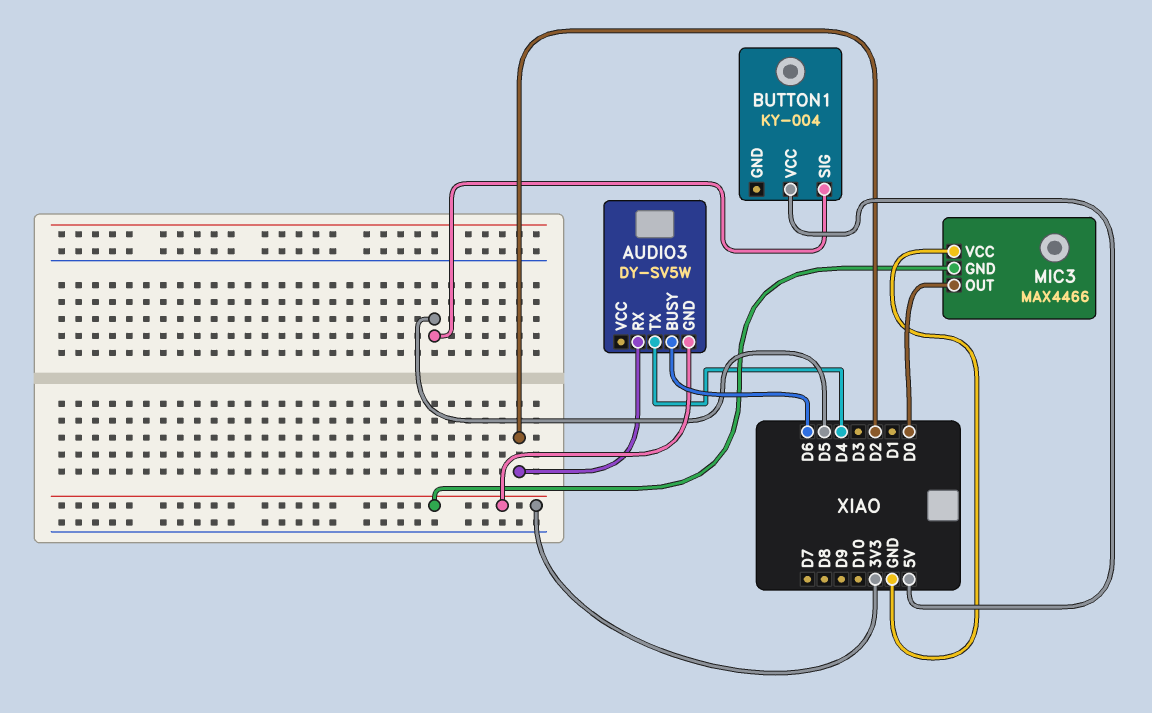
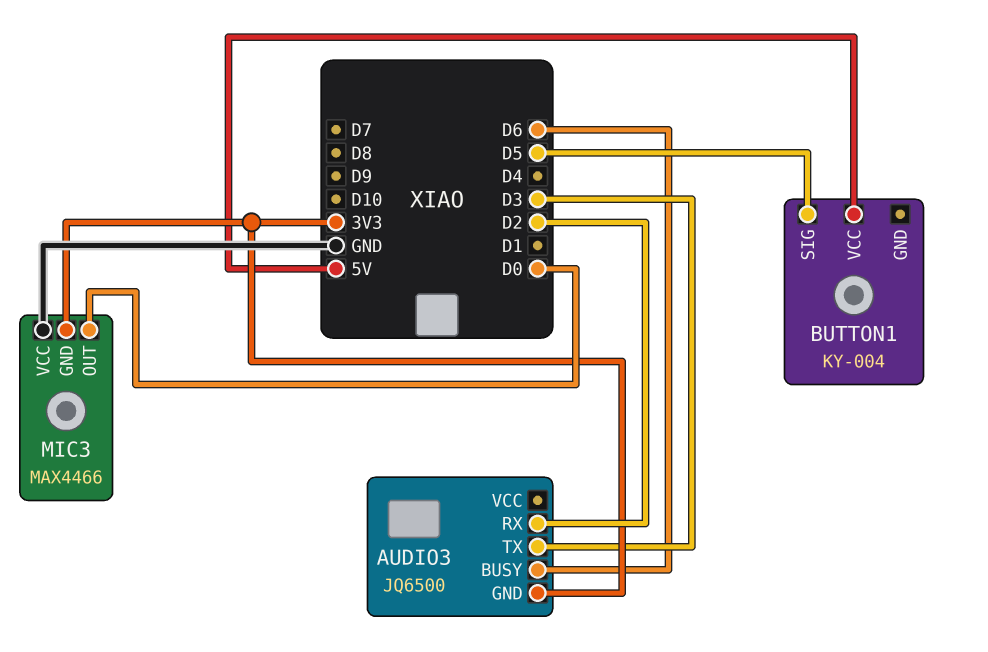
AUDIO3: DY-SV5W -> JQ6500
AUDIO3 pin TX: D4 -> D3

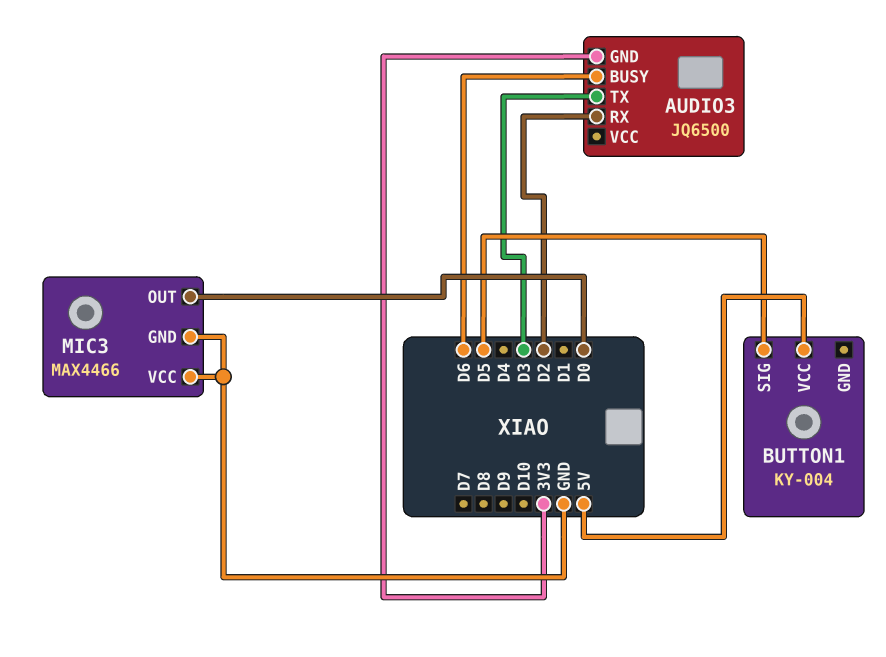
MIC3 pin GND: 3V3 -> GND

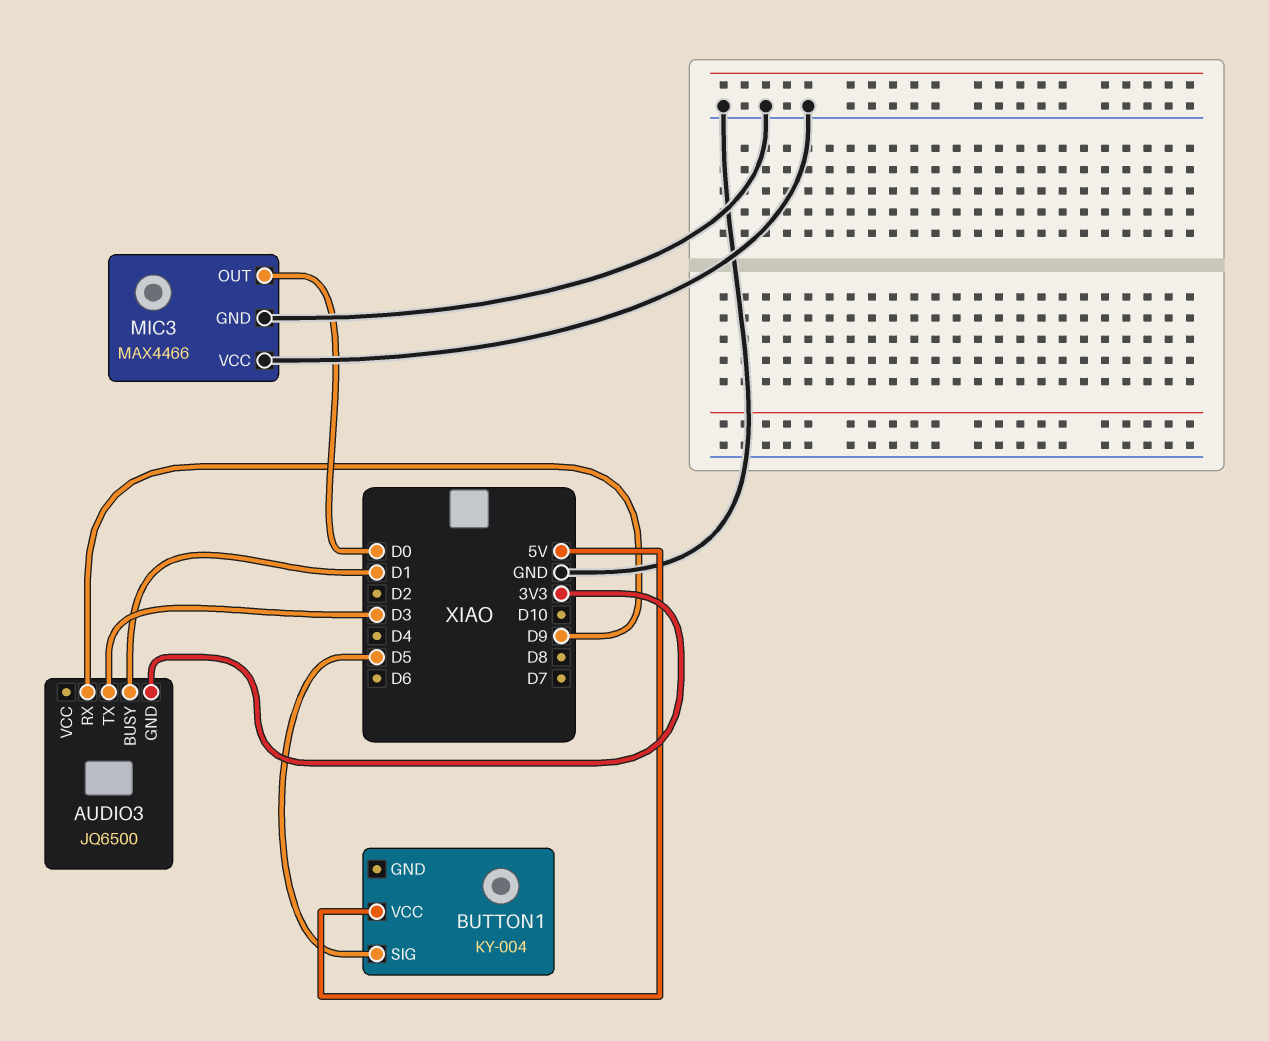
AUDIO3 pin BUSY: D6 -> D1
AUDIO3 pin RX: D2 -> D9

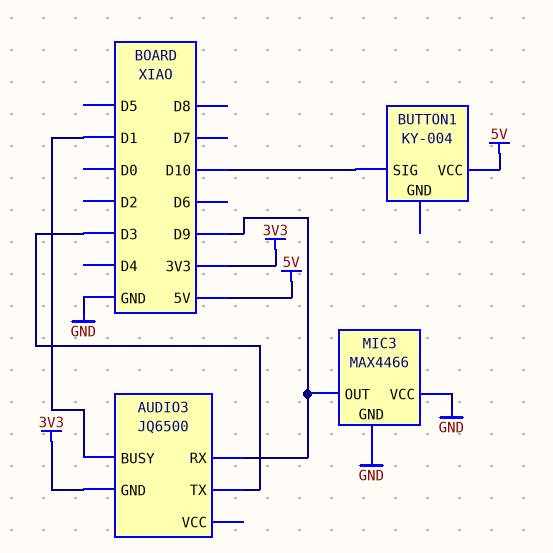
BUTTON1 pin SIG: D5 -> D10
MIC3 pin OUT: D0 -> D9

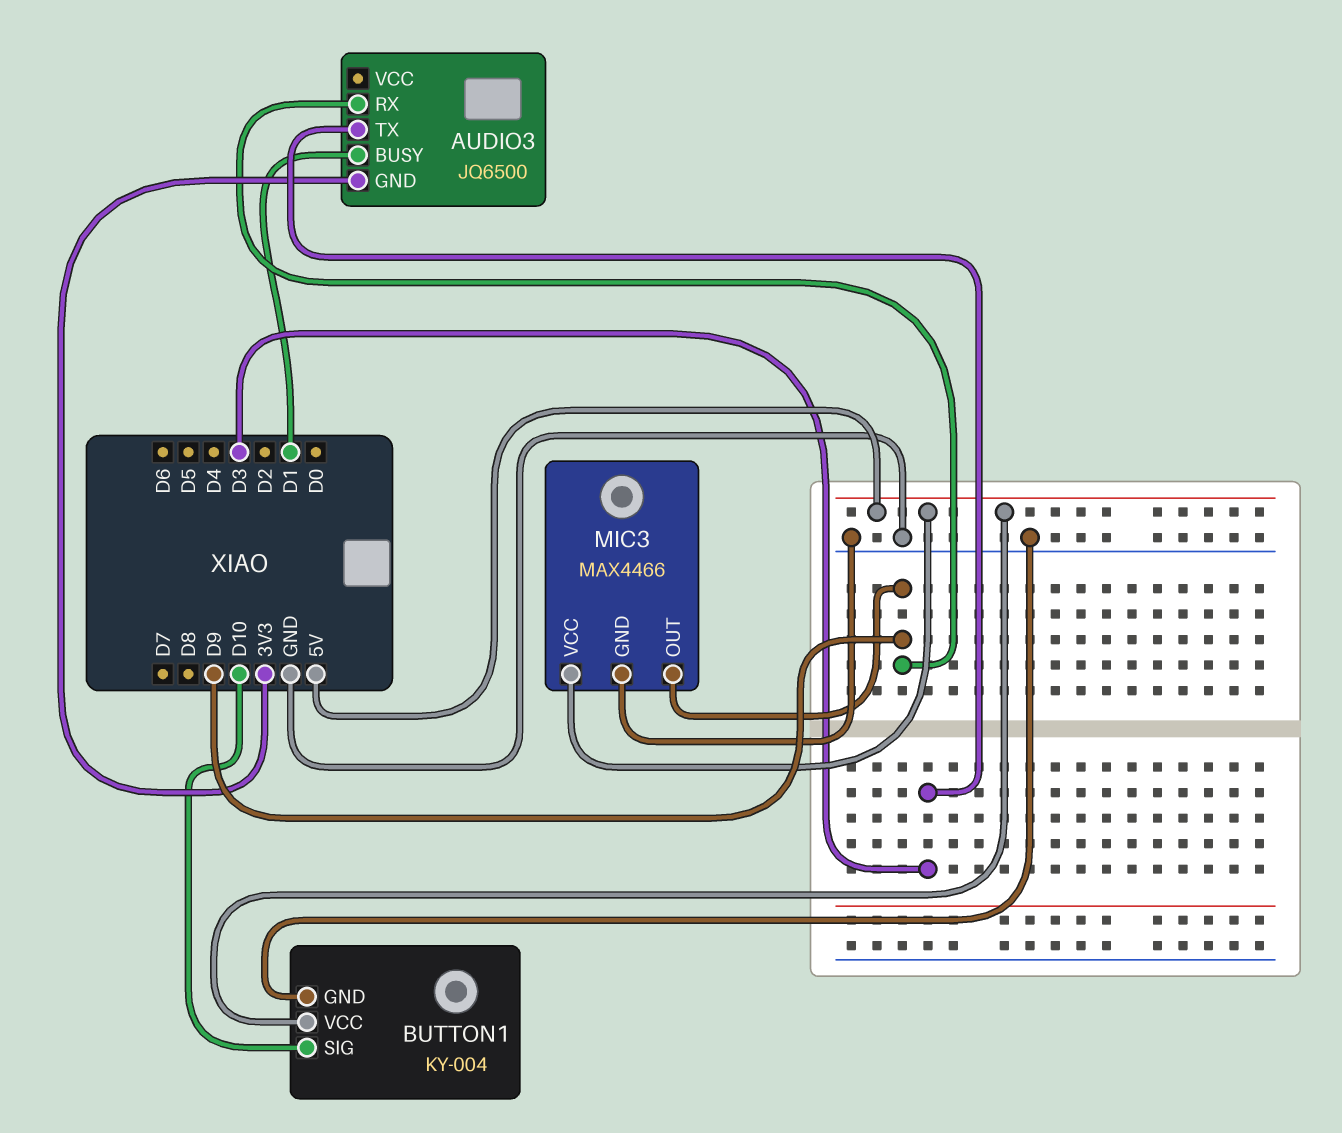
BUTTON1 pin GND: none -> GND
MIC3 pin VCC: GND -> 5V

